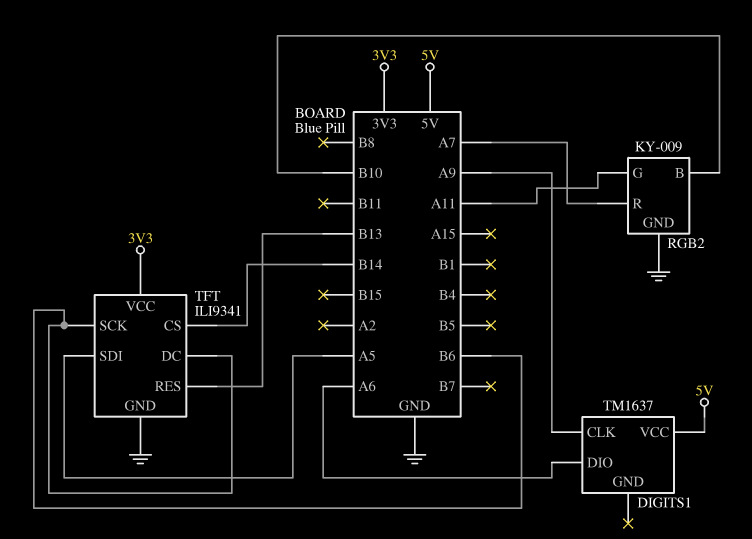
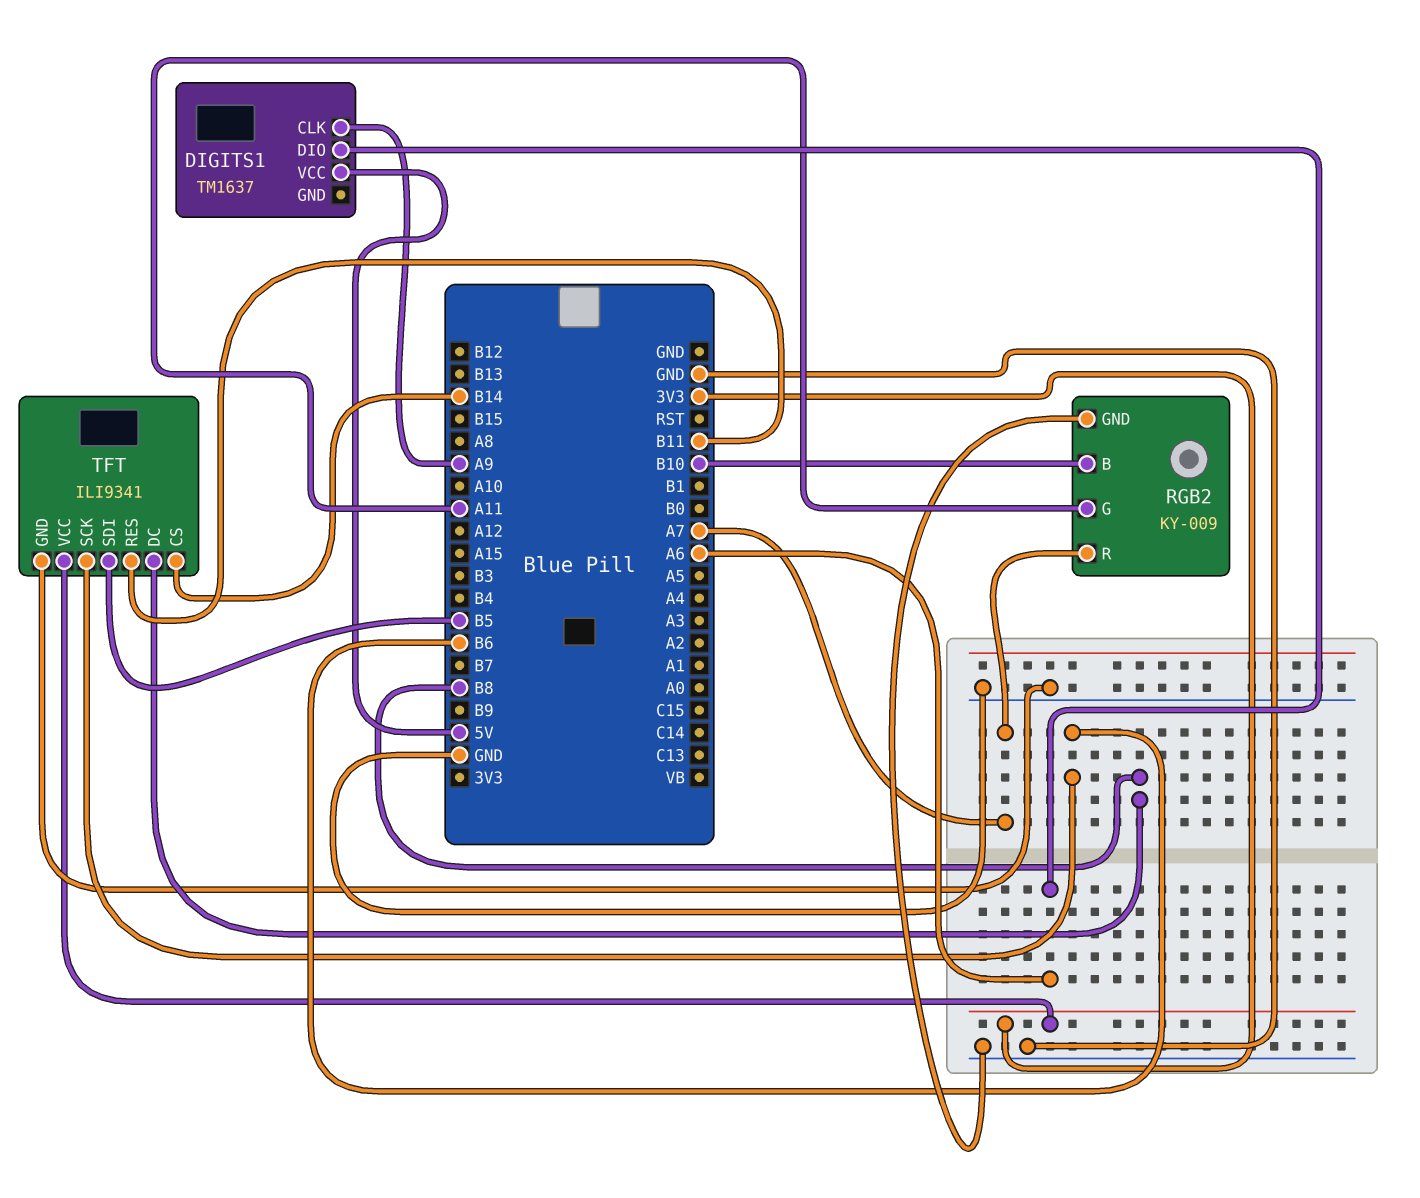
TFT pin DC: B6 -> B8
TFT pin RES: B13 -> B11
TFT pin SDI: A5 -> B5

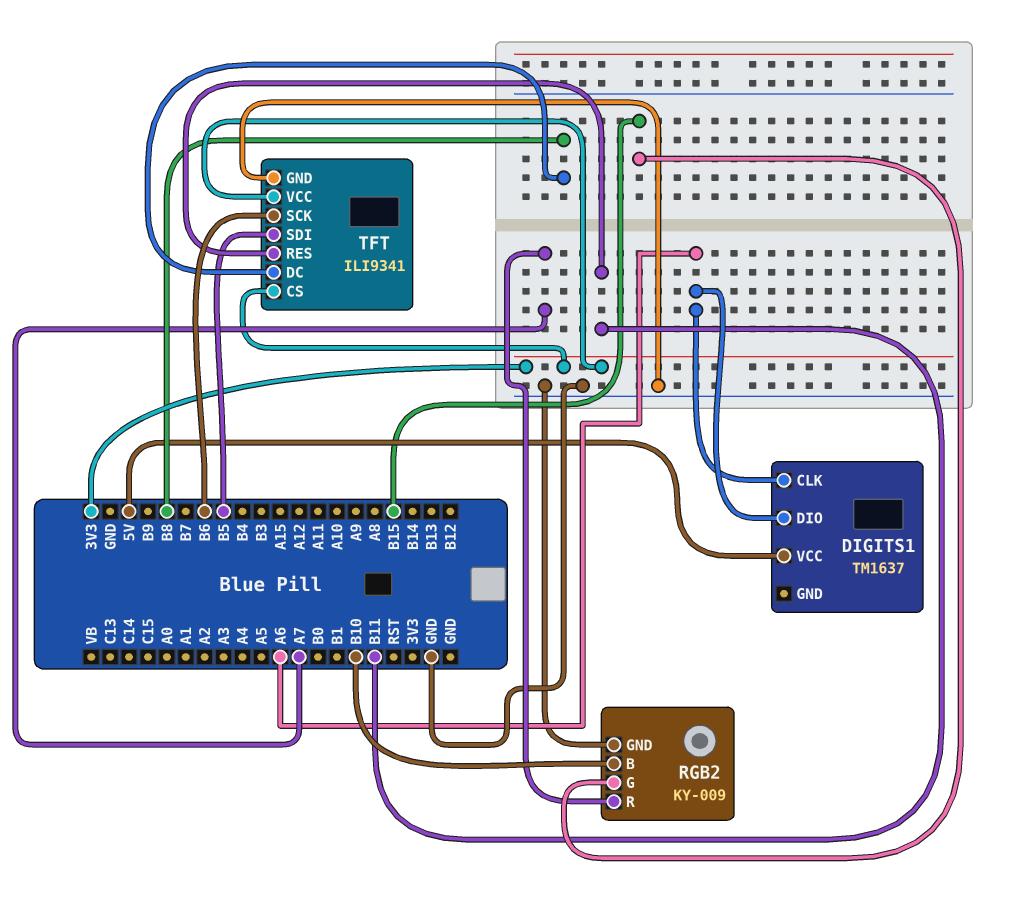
DIGITS1 pin CLK: A9 -> A6
RGB2 pin G: A11 -> B15
TFT pin CS: B14 -> 3V3

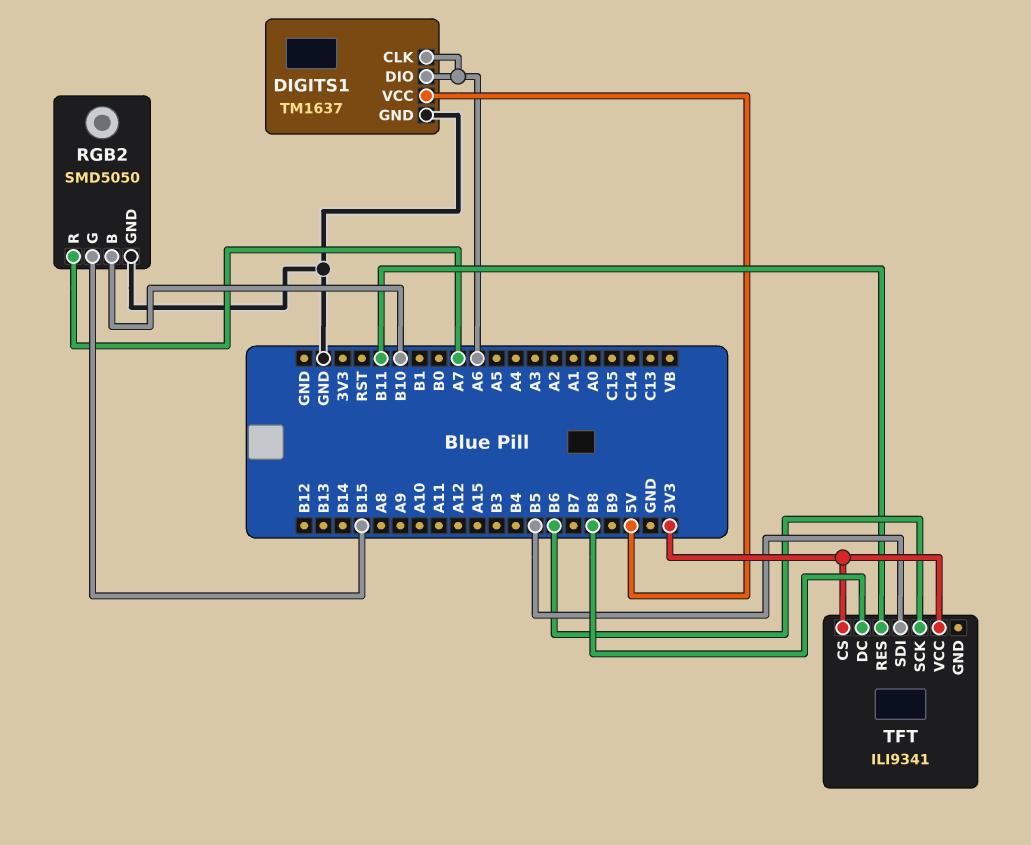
DIGITS1 pin GND: none -> GND
RGB2: KY-009 -> SMD5050
TFT pin GND: GND -> none

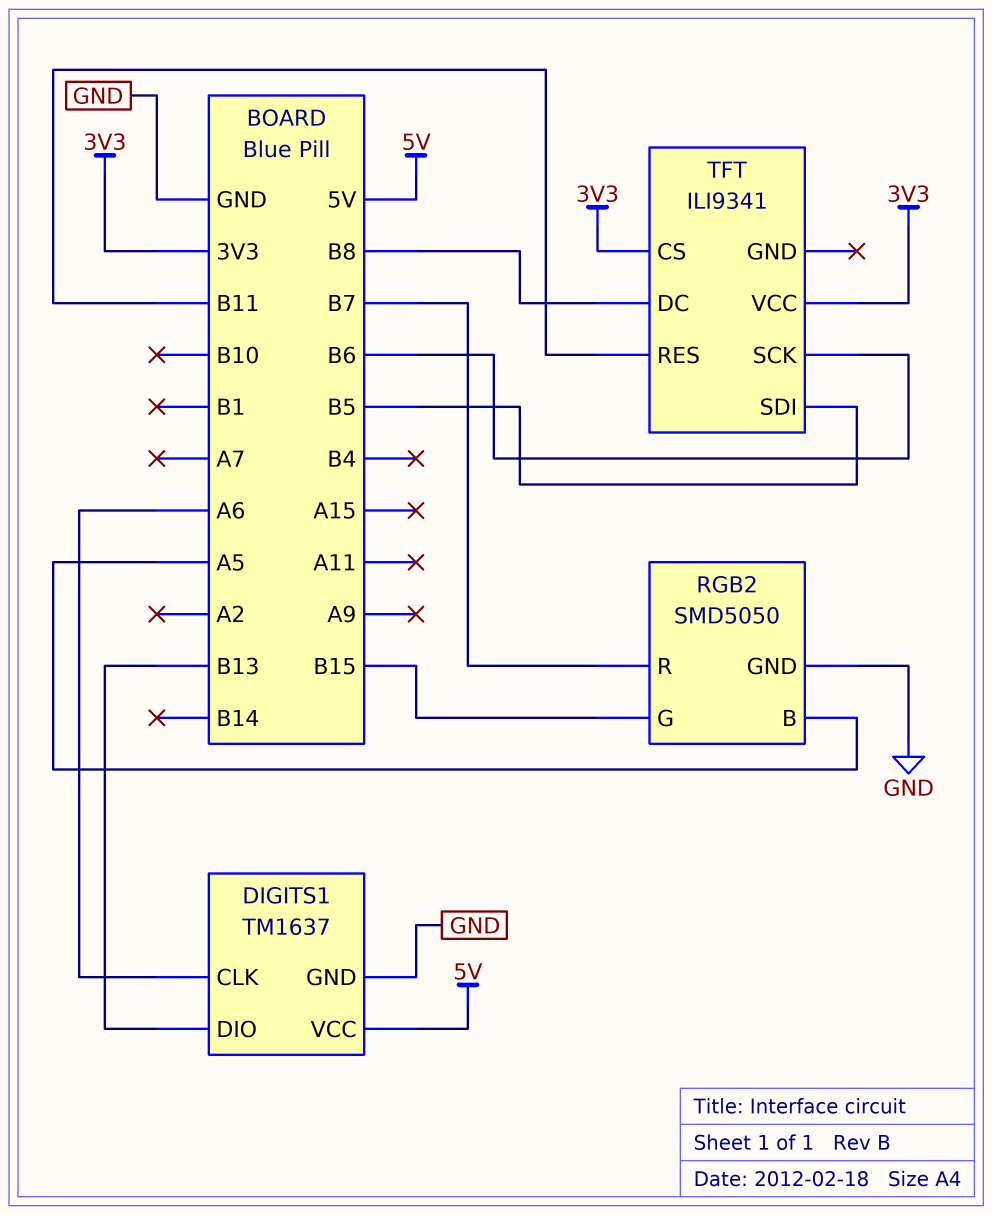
DIGITS1 pin DIO: A6 -> B13
RGB2 pin B: B10 -> A5
RGB2 pin R: A7 -> B7

